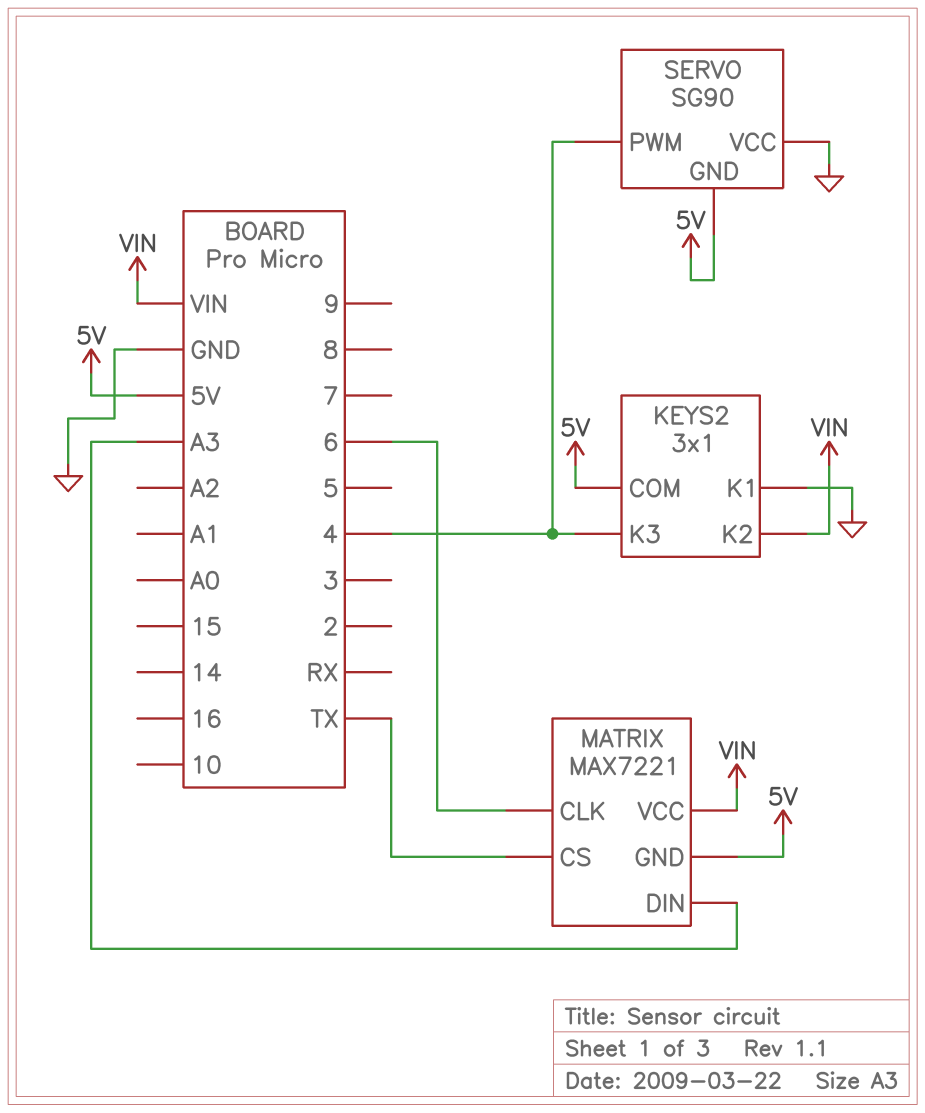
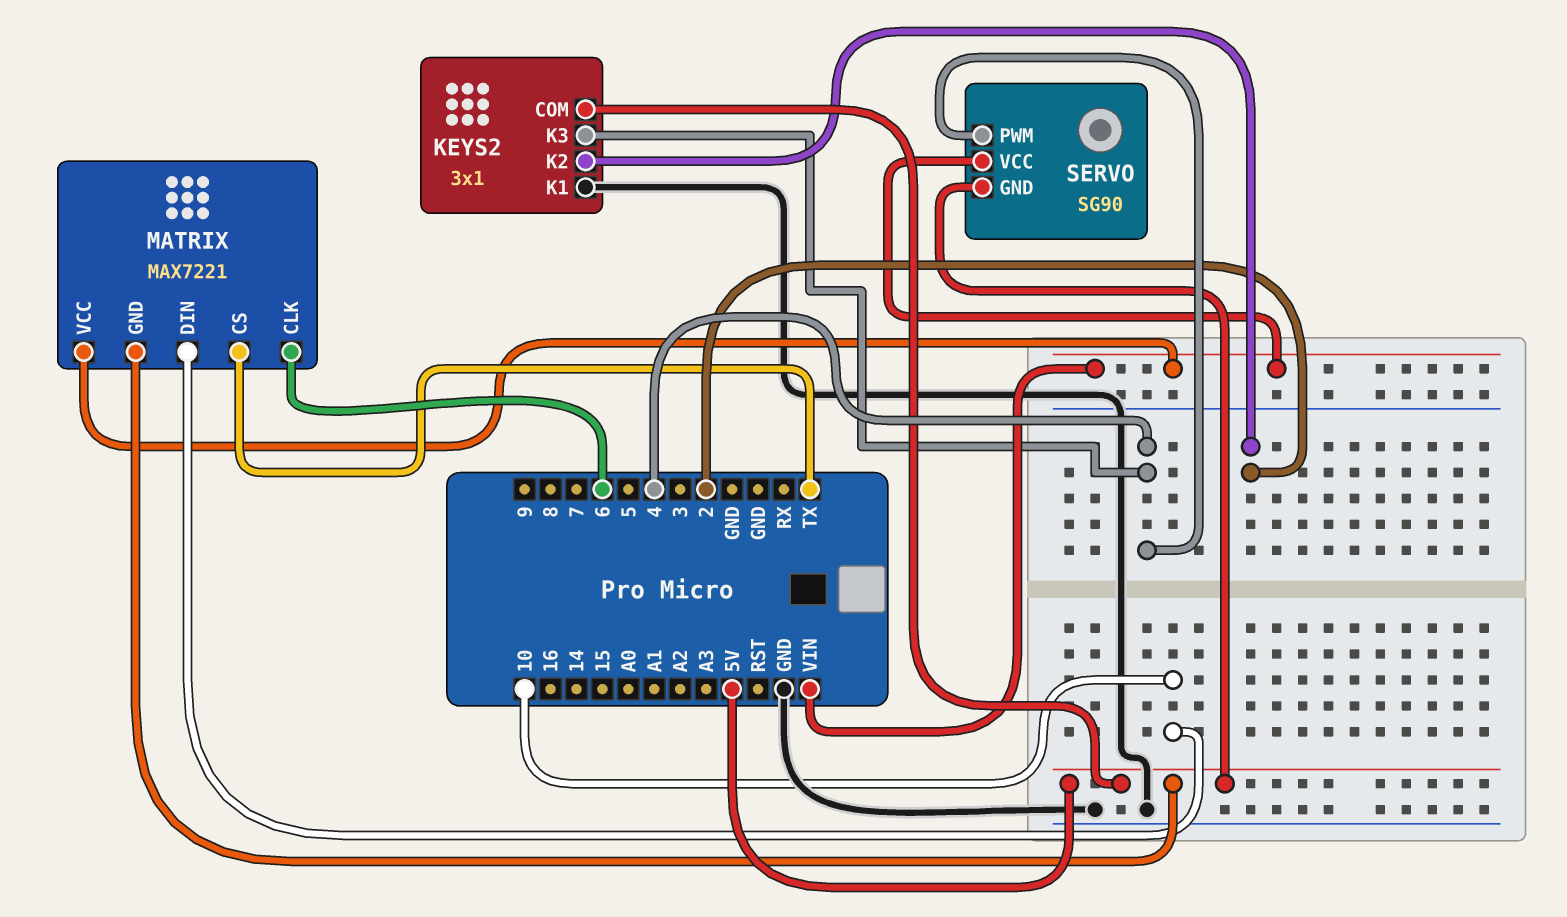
KEYS2 pin K2: VIN -> 2
MATRIX pin DIN: A3 -> 10
SERVO pin VCC: GND -> VIN

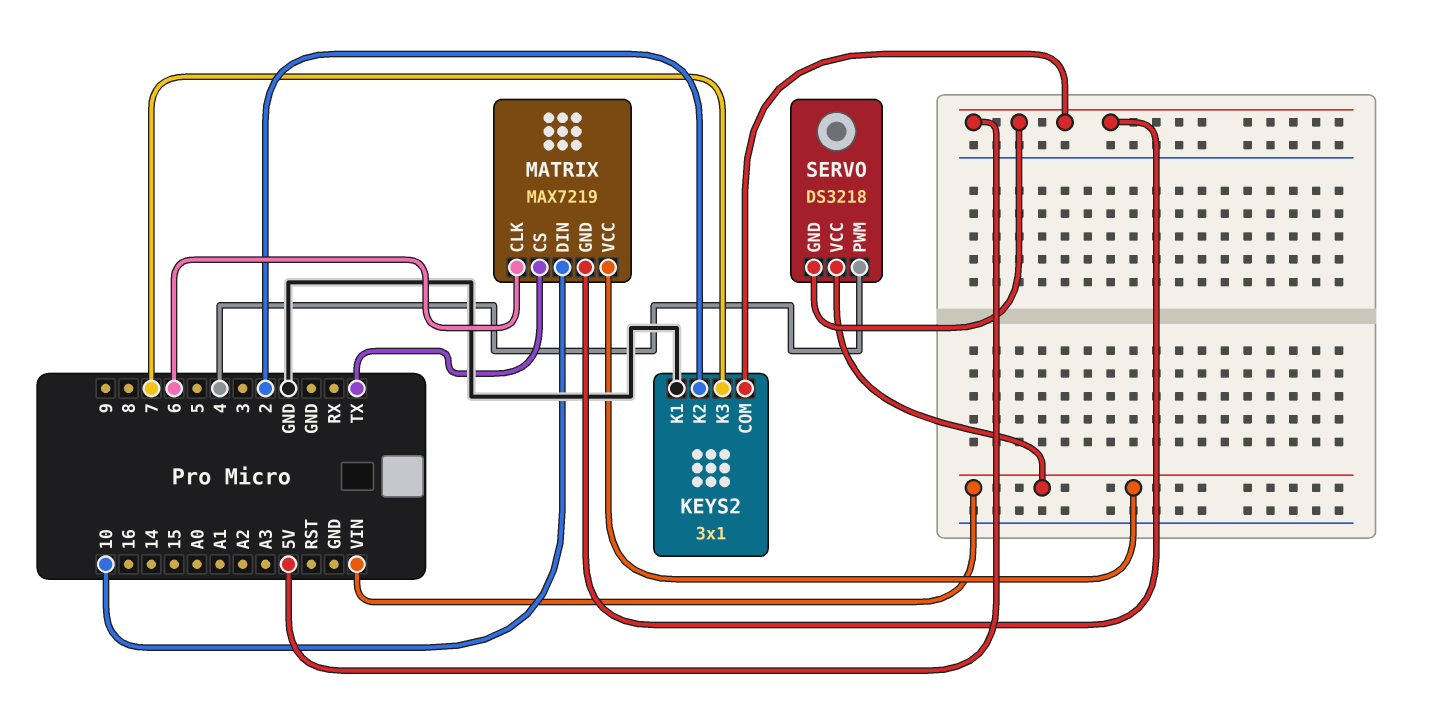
KEYS2 pin K3: 4 -> 7
MATRIX: MAX7221 -> MAX7219
SERVO: SG90 -> DS3218

